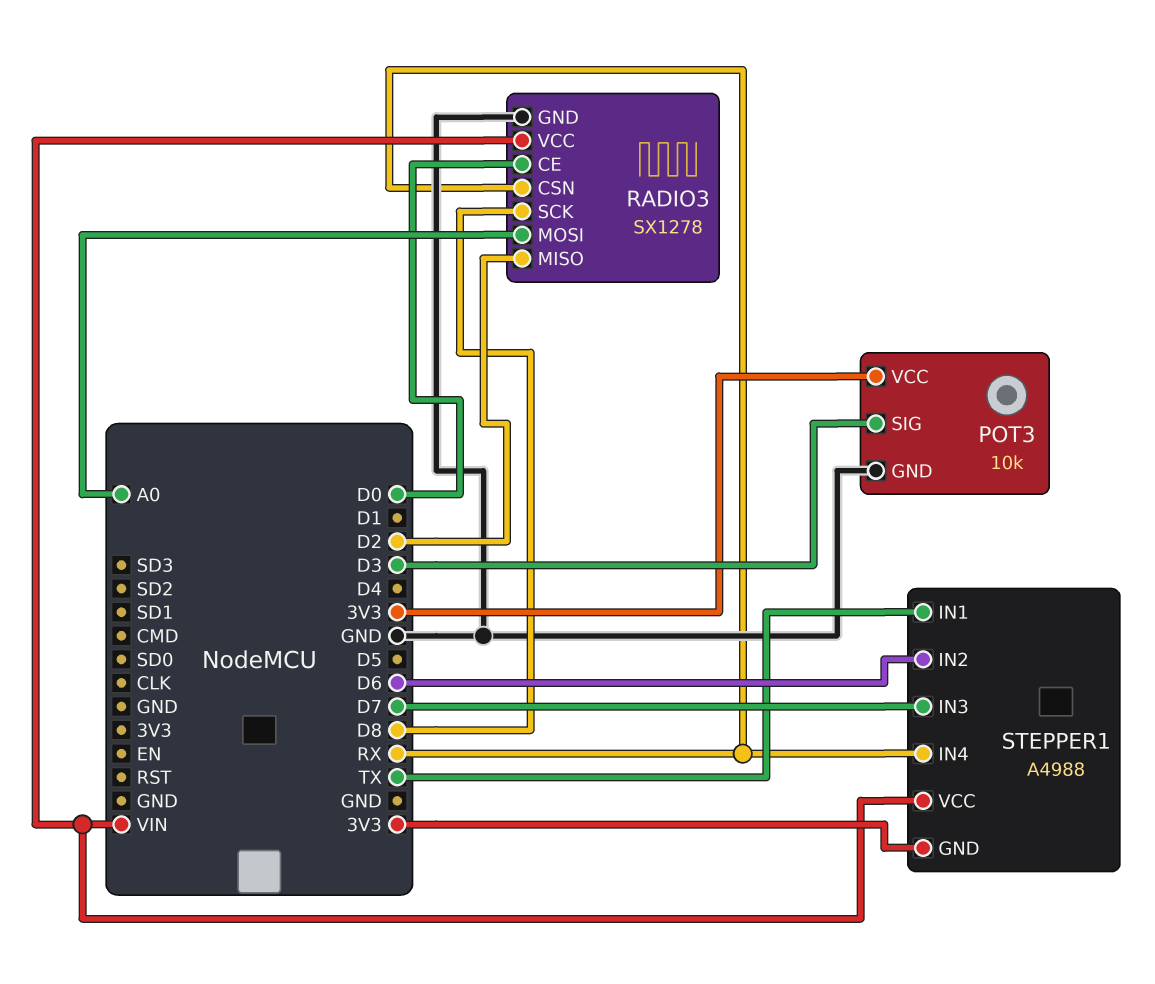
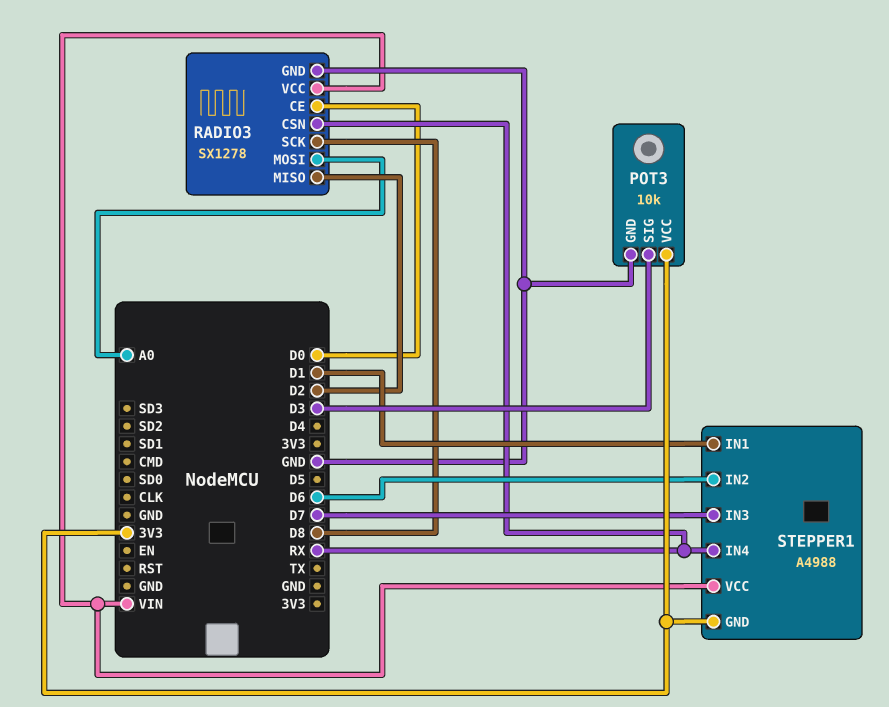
STEPPER1 pin IN1: TX -> D1

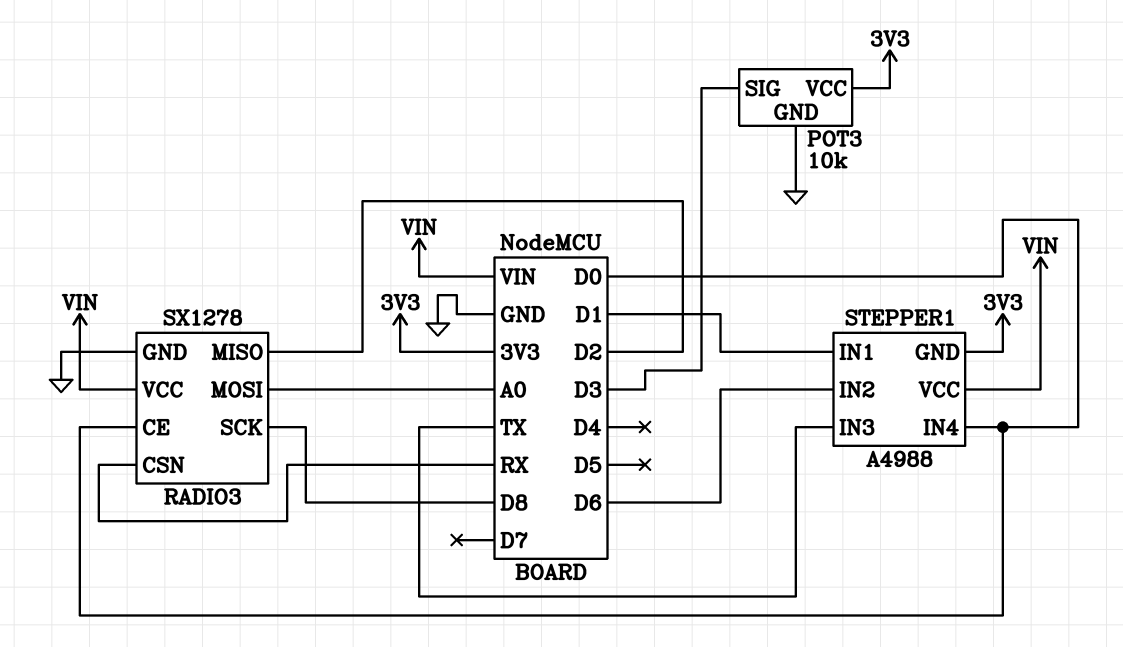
STEPPER1 pin IN3: D7 -> TX
STEPPER1 pin IN4: RX -> D0

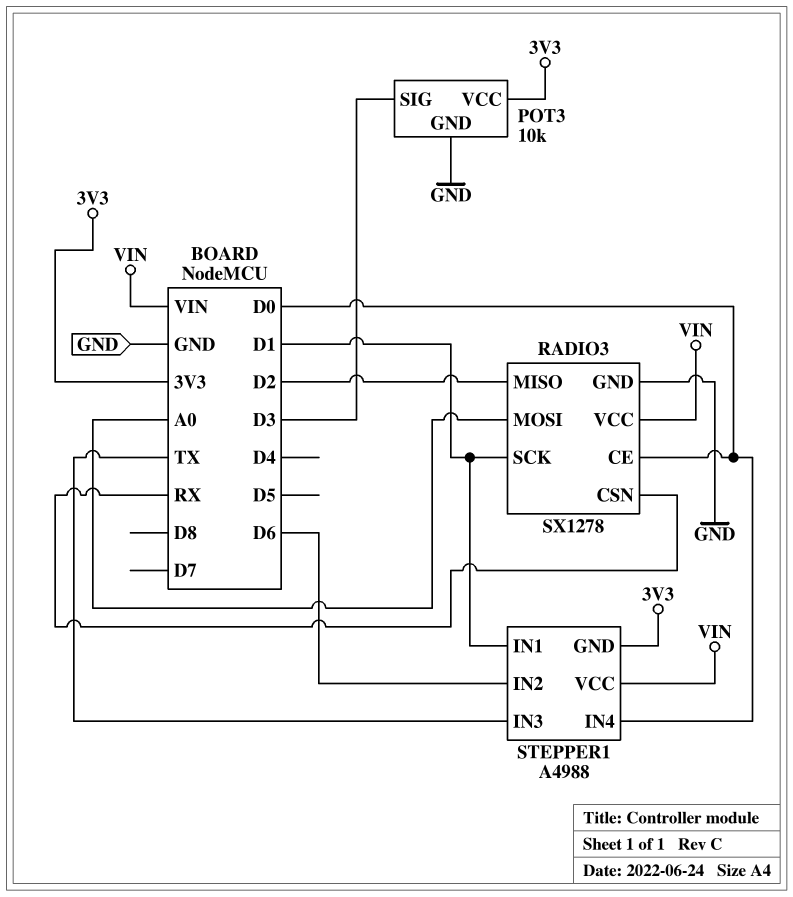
RADIO3 pin SCK: D8 -> D1

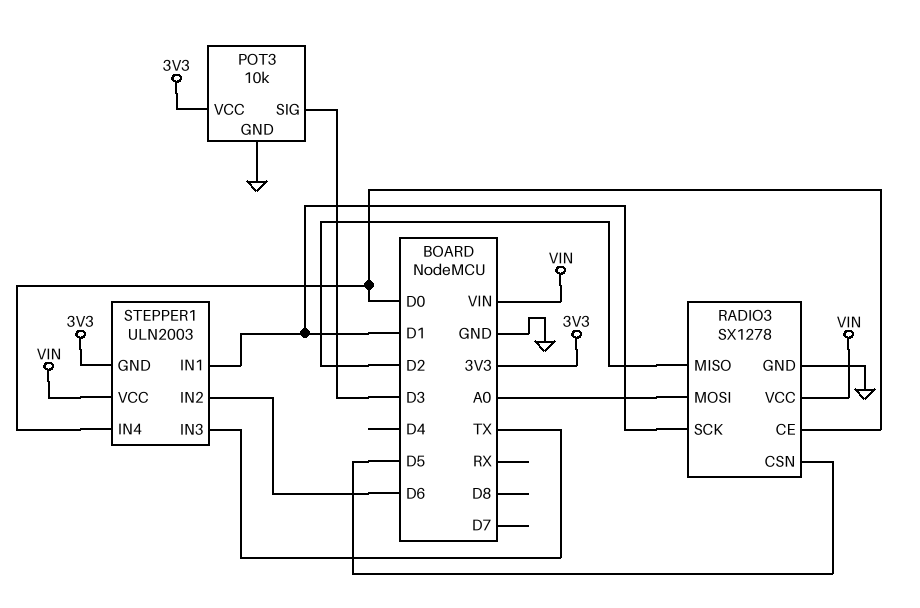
RADIO3 pin CSN: RX -> D5
STEPPER1: A4988 -> ULN2003

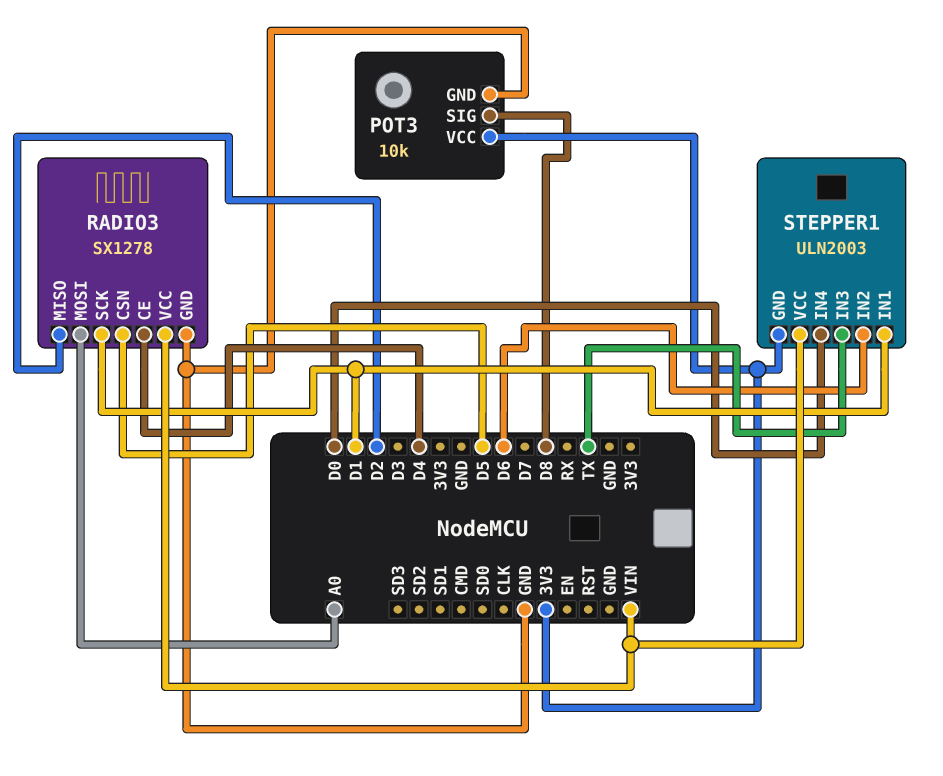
POT3 pin SIG: D3 -> D8
RADIO3 pin CE: D0 -> D4

